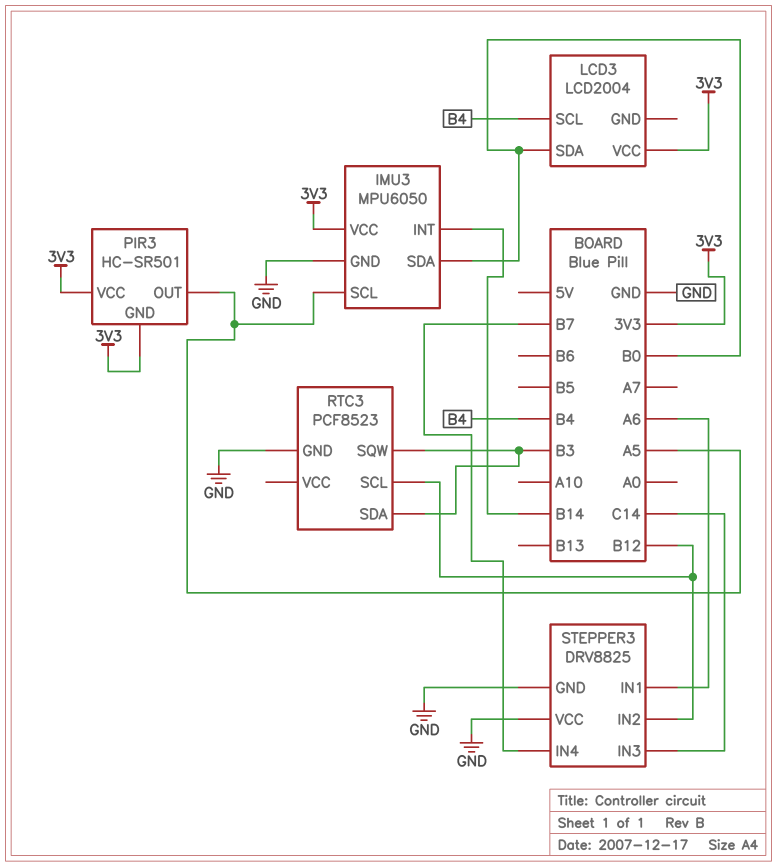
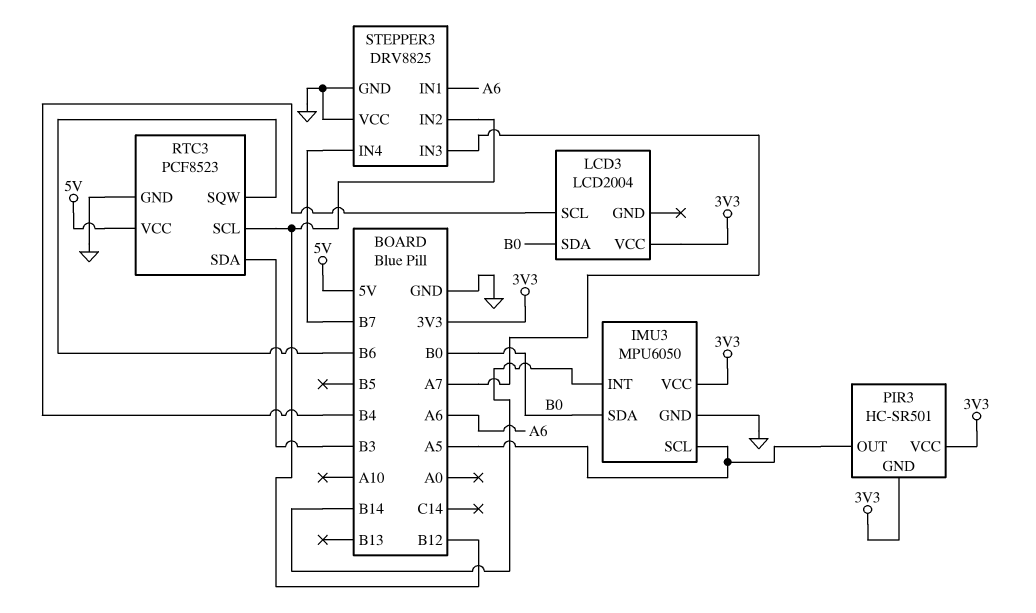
RTC3 pin SQW: B3 -> B6
RTC3 pin VCC: none -> 5V
STEPPER3 pin IN3: C14 -> A7

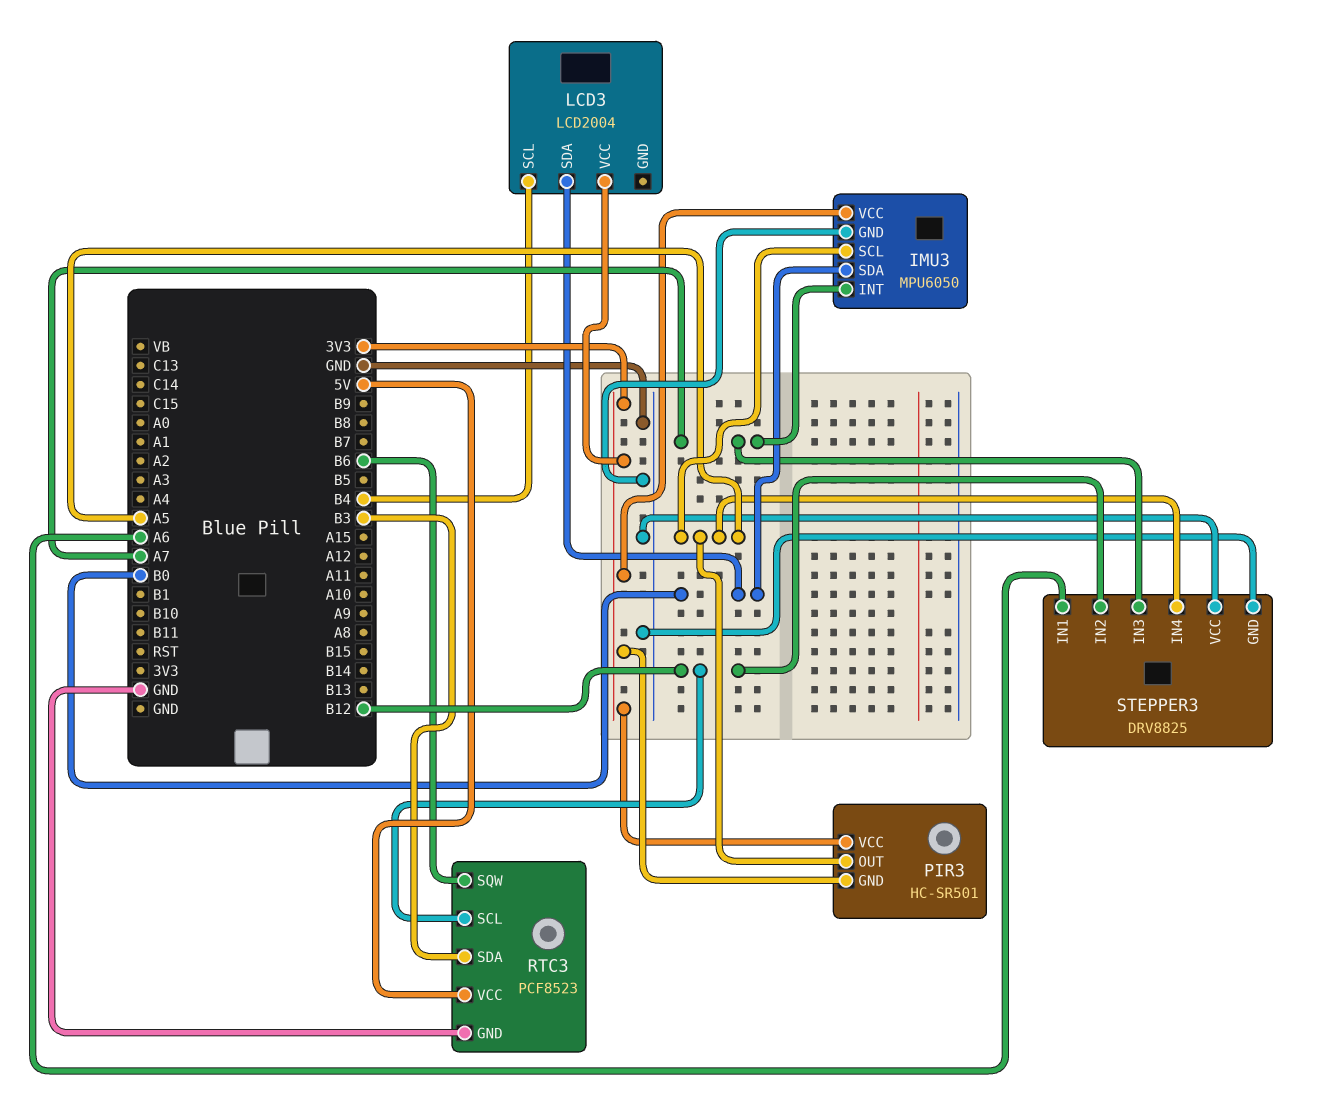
IMU3 pin INT: B14 -> A7
STEPPER3 pin IN4: B7 -> A5

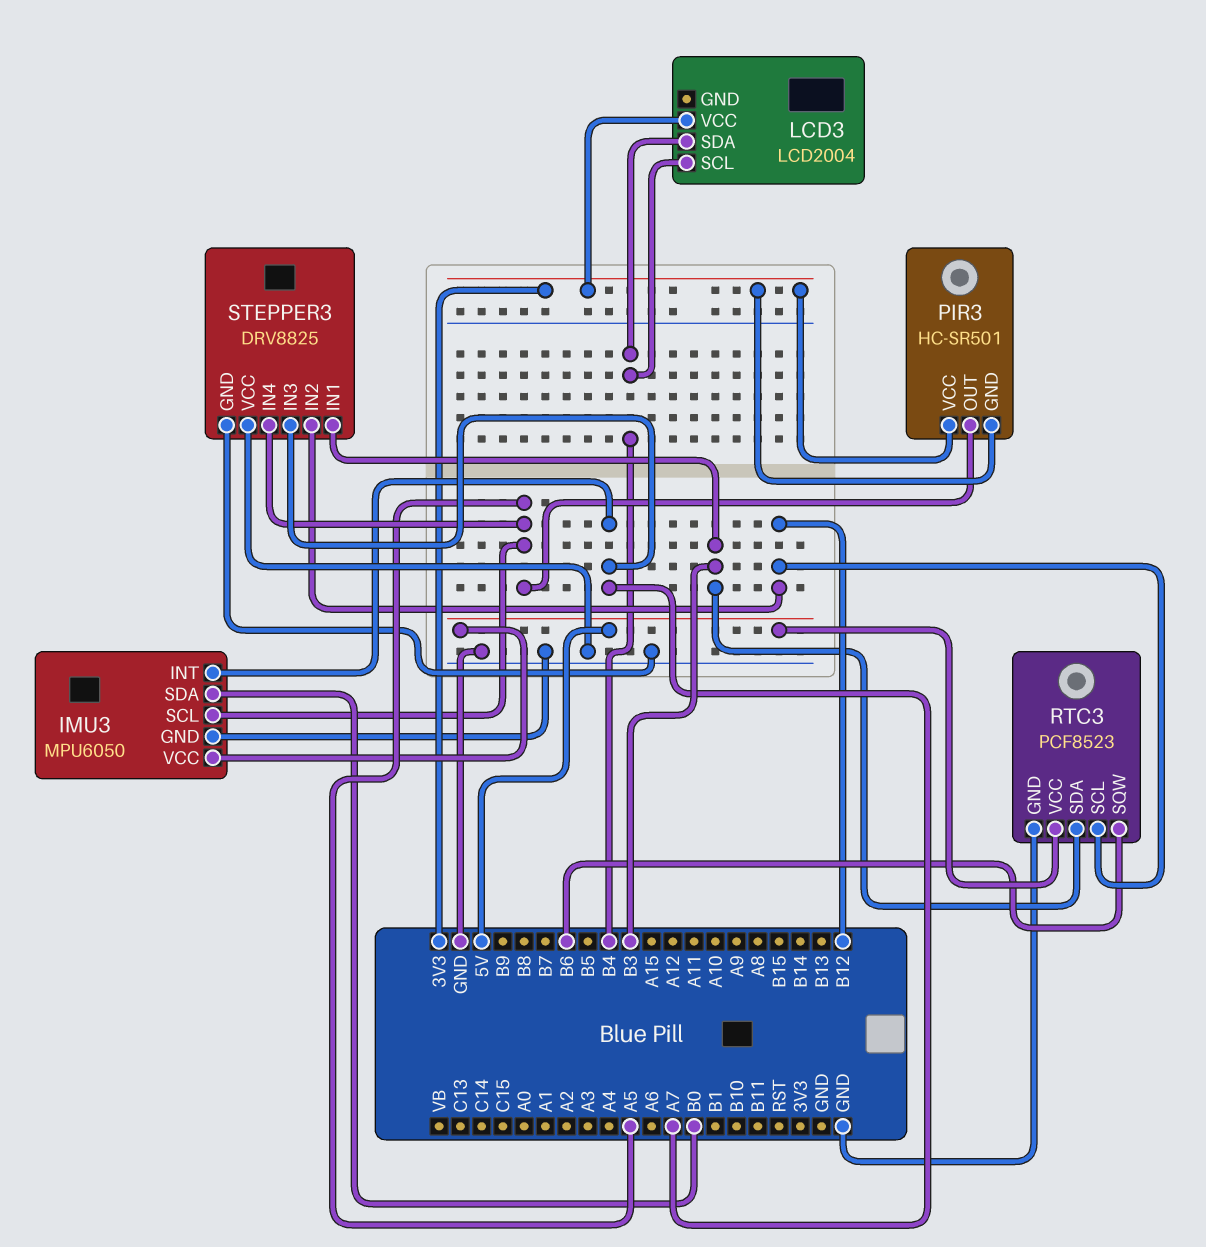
IMU3 pin VCC: 3V3 -> 5V
LCD3 pin SDA: B0 -> B4
STEPPER3 pin IN1: A6 -> B3

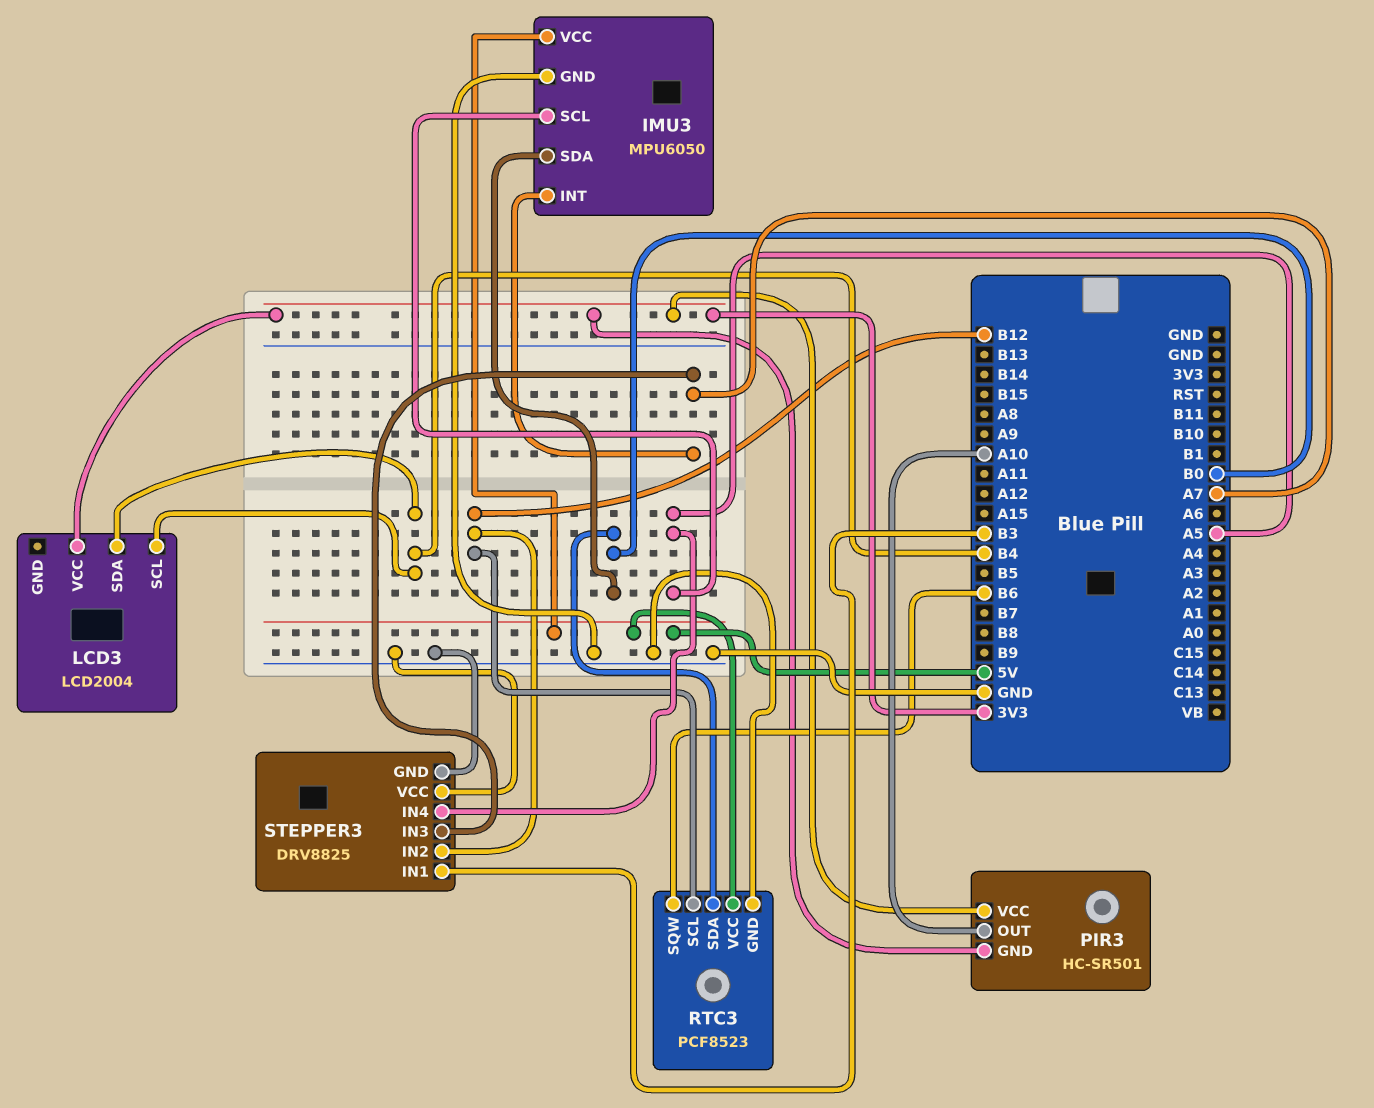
PIR3 pin OUT: A5 -> A10
RTC3 pin SDA: B3 -> B0

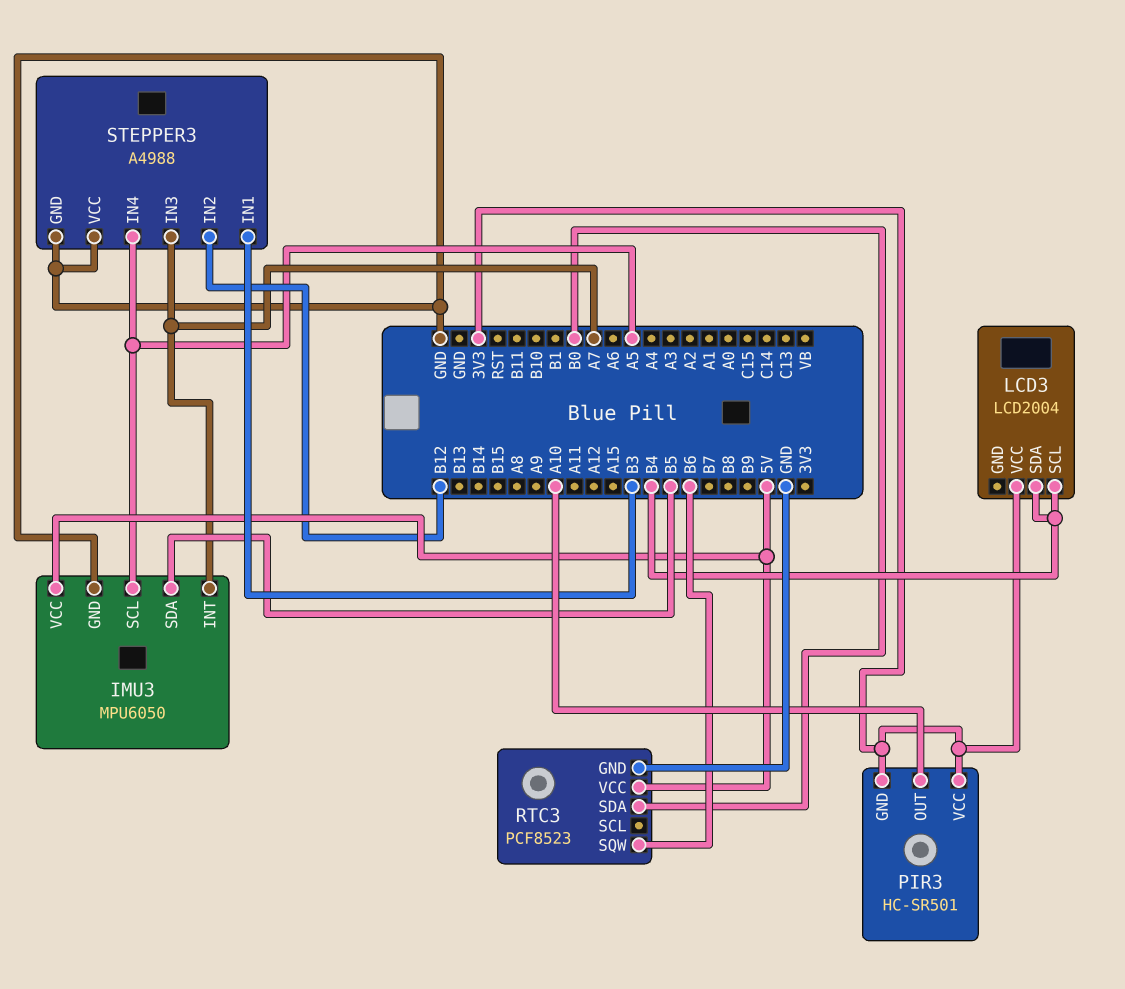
IMU3 pin SDA: B0 -> B5
RTC3 pin SCL: B12 -> none
STEPPER3: DRV8825 -> A4988

